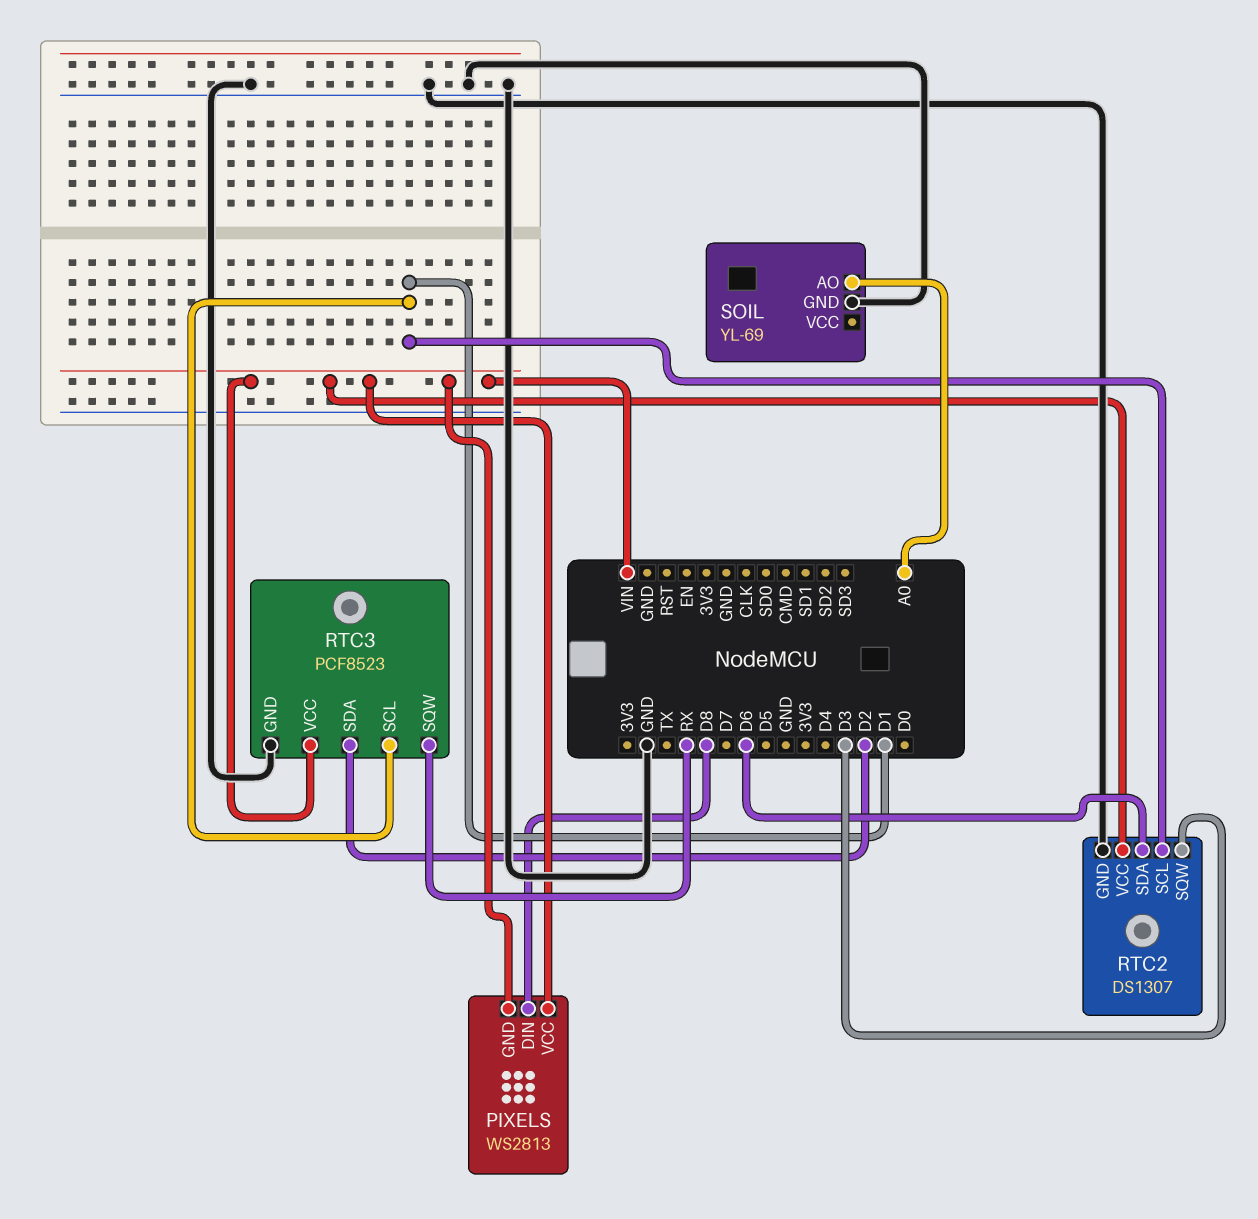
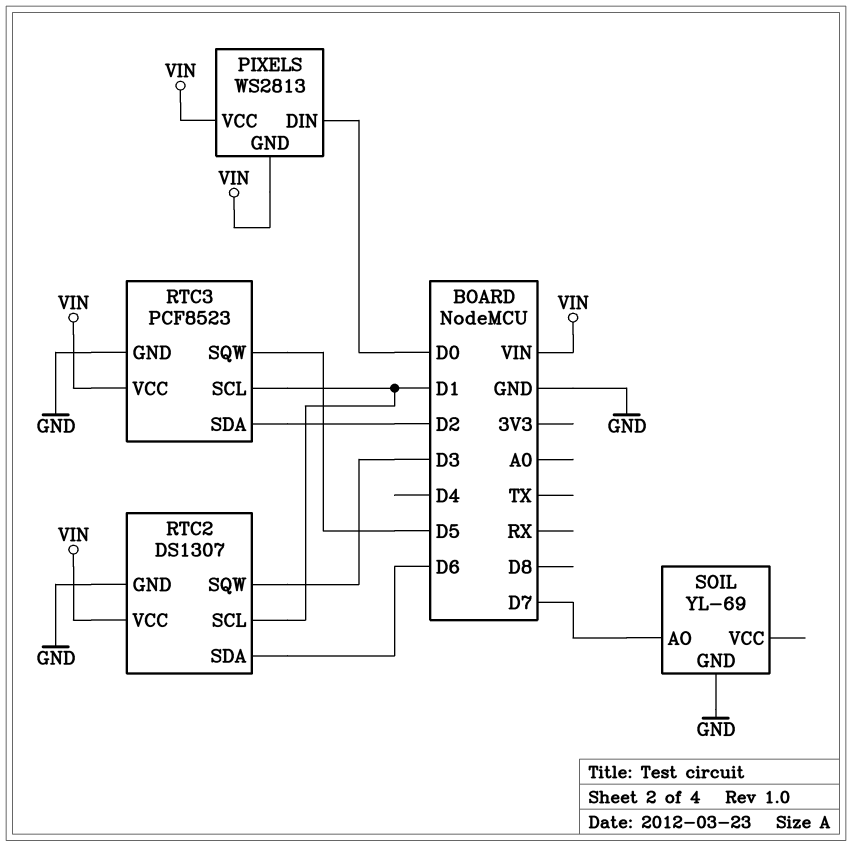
PIXELS pin DIN: D8 -> D0
RTC3 pin SQW: RX -> D5
SOIL pin AO: A0 -> D7

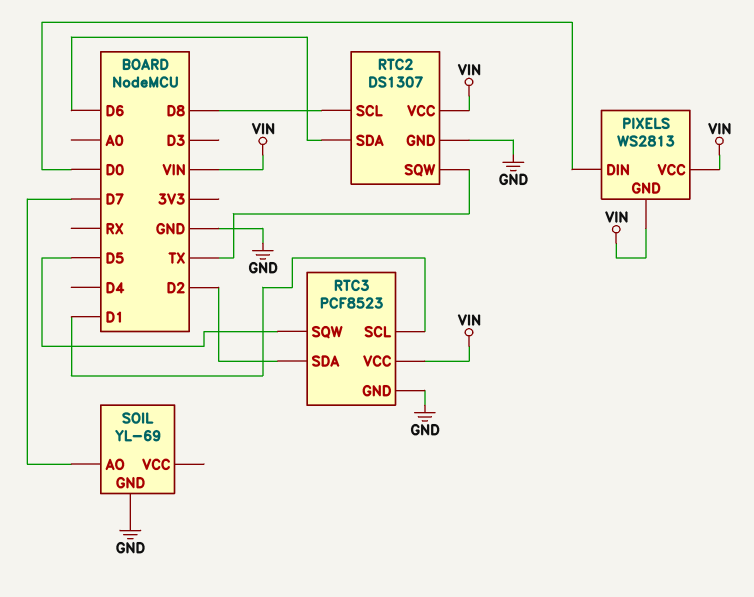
RTC2 pin SCL: D1 -> D8
RTC2 pin SQW: D3 -> TX

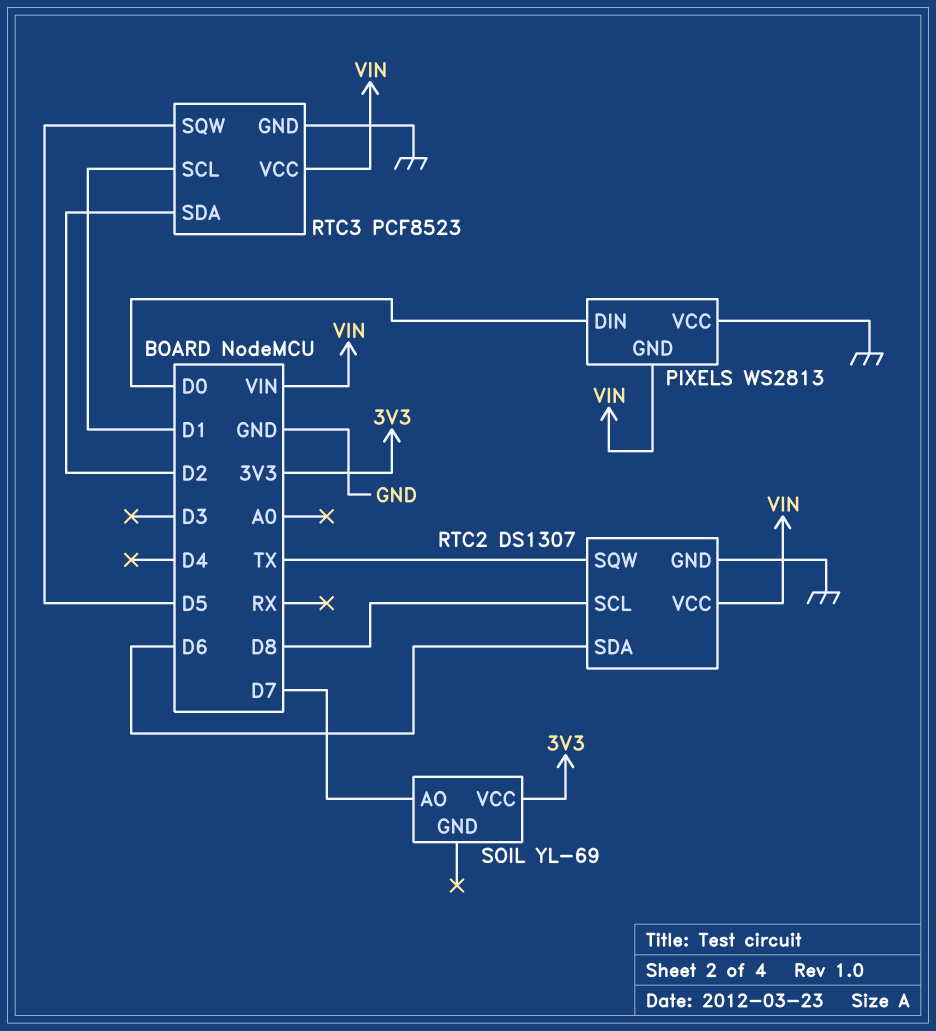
PIXELS pin VCC: VIN -> GND
SOIL pin GND: GND -> none
SOIL pin VCC: none -> 3V3

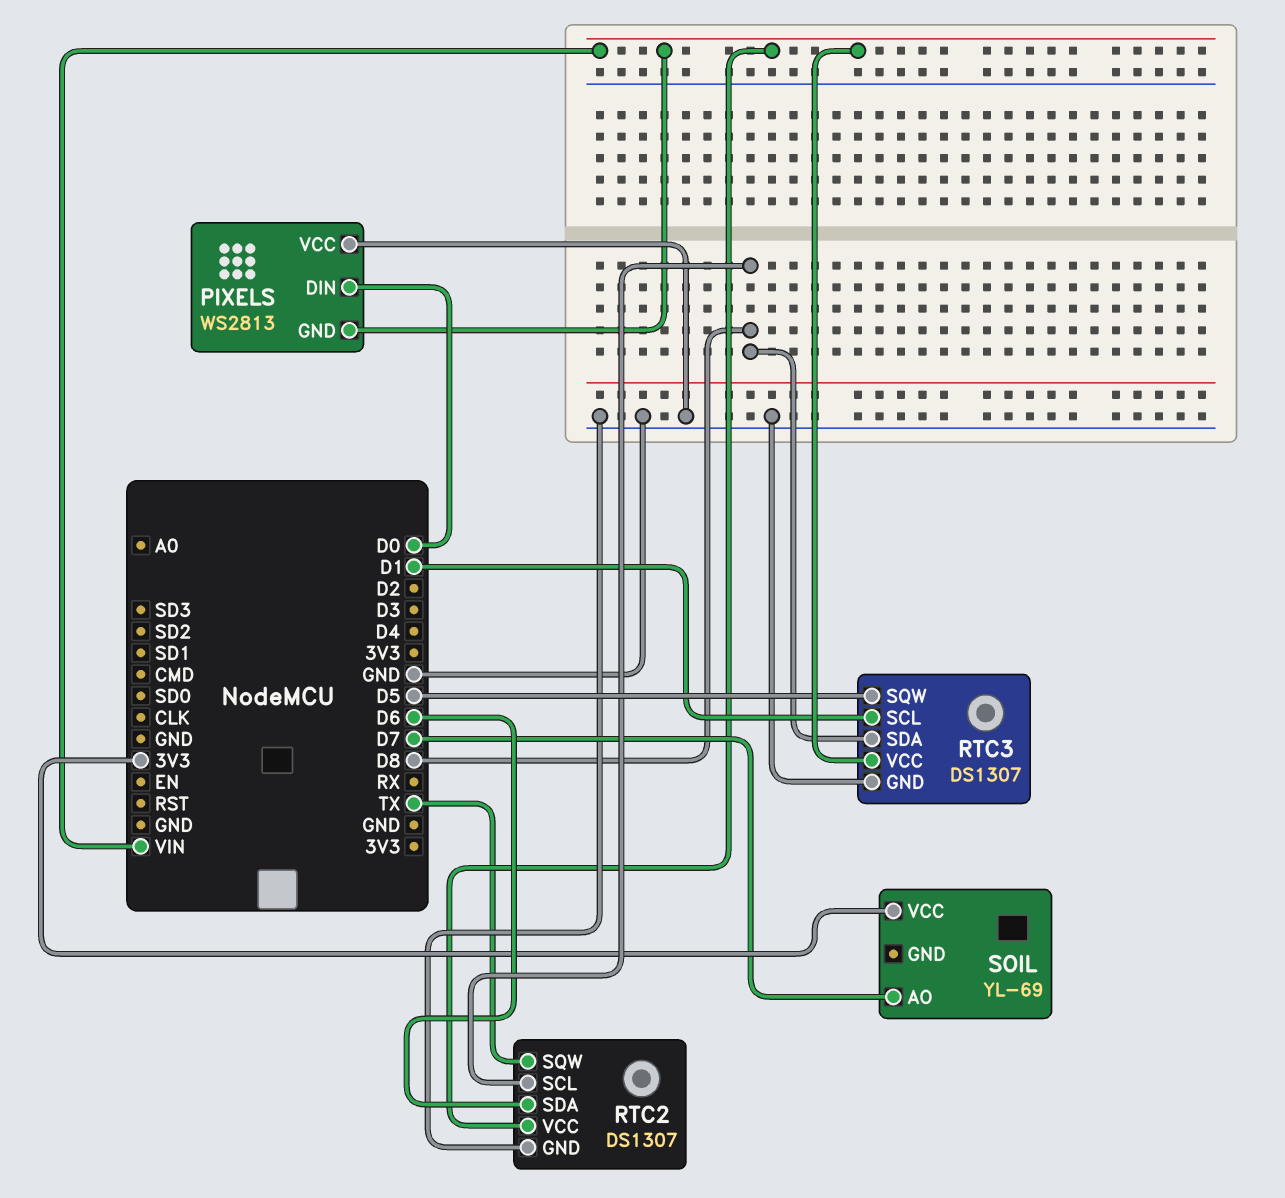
RTC3: PCF8523 -> DS1307
RTC3 pin SDA: D2 -> D8

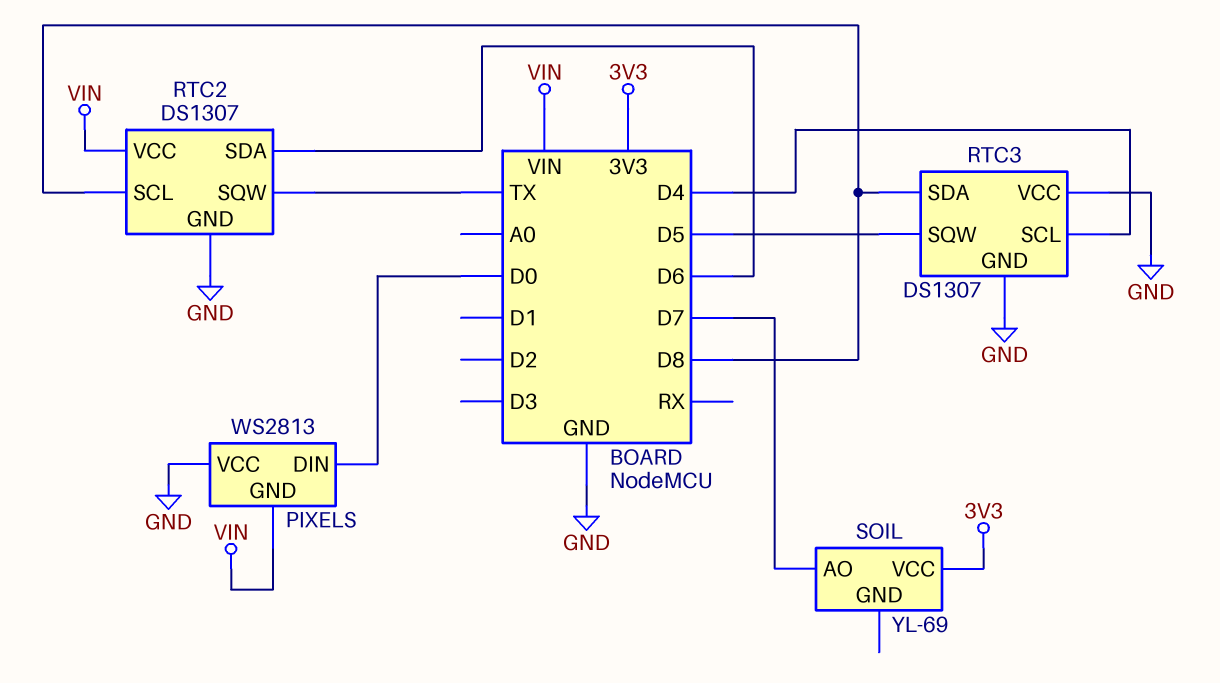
RTC3 pin SCL: D1 -> D4
RTC3 pin VCC: VIN -> GND

